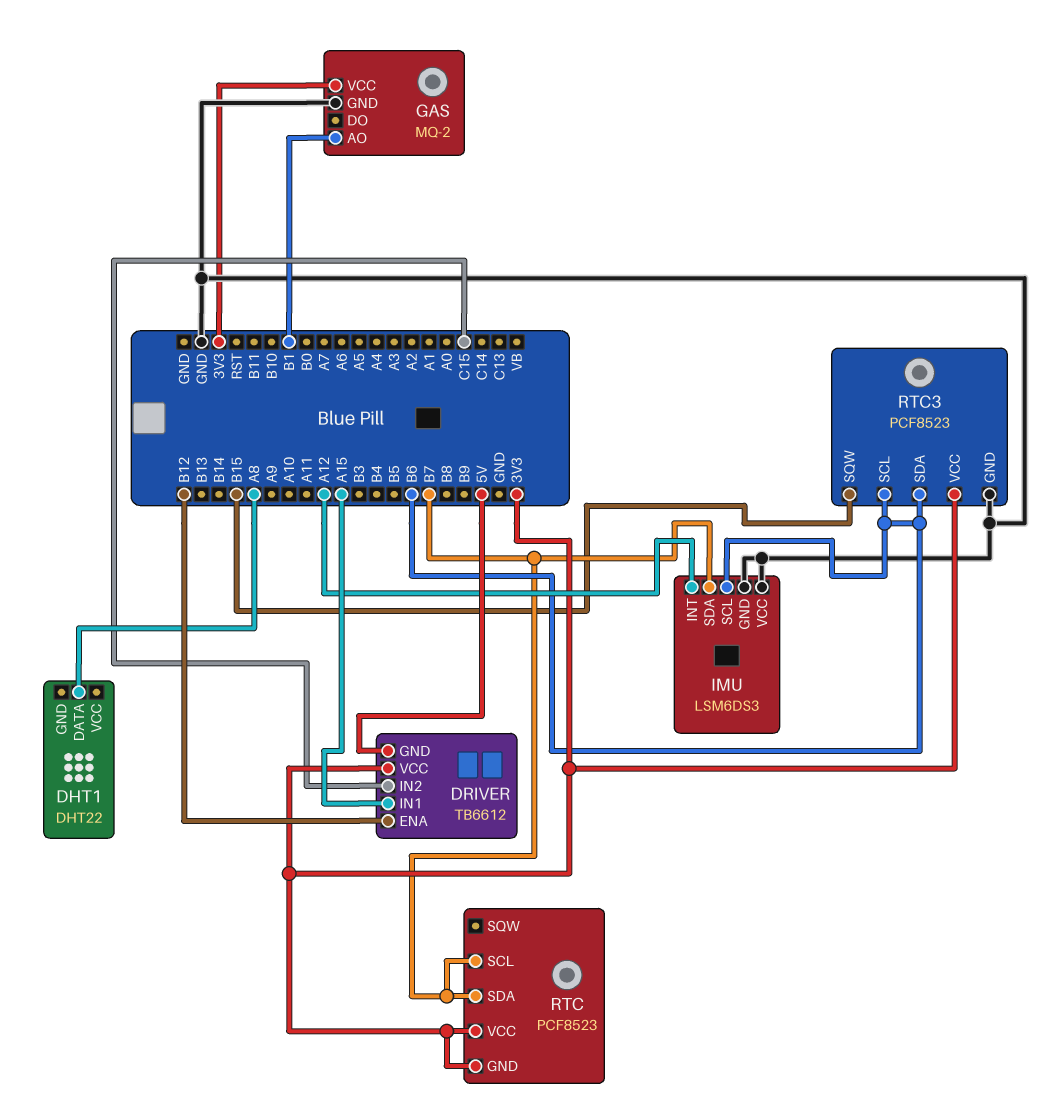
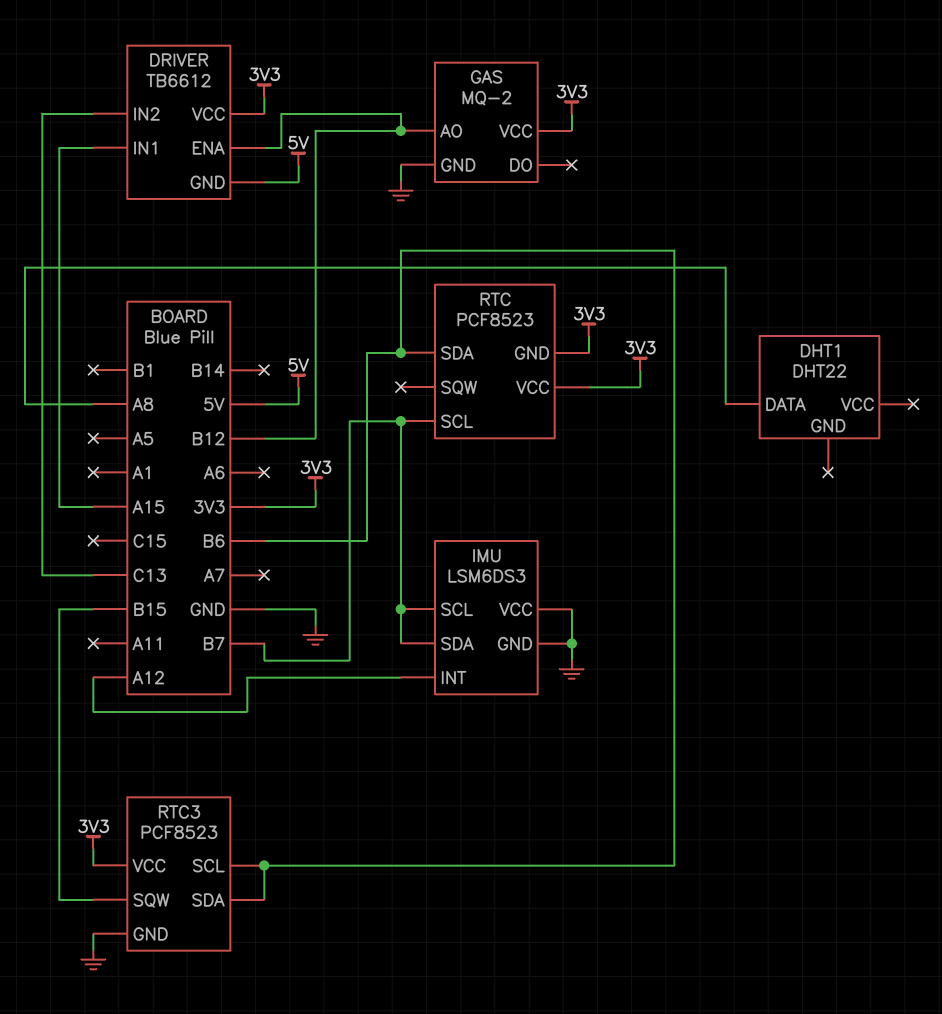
DRIVER pin IN2: C15 -> C13
GAS pin AO: B1 -> B12
IMU pin SCL: B6 -> B7
RTC pin SDA: B7 -> B6

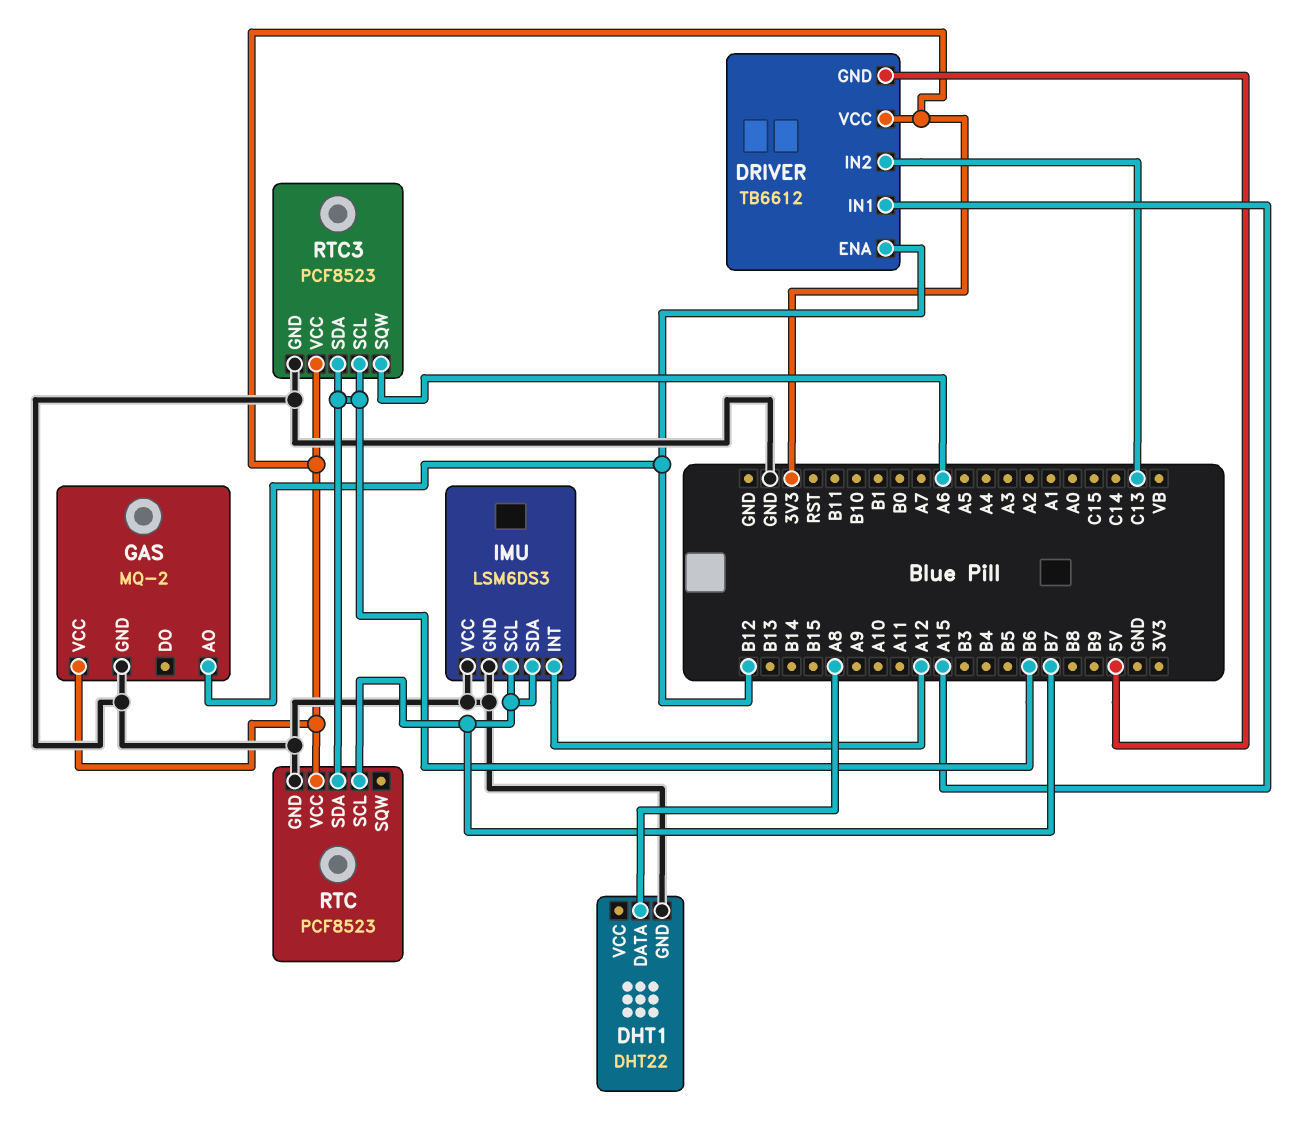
DHT1 pin GND: none -> GND
RTC pin GND: 3V3 -> GND
RTC3 pin SQW: B15 -> A6

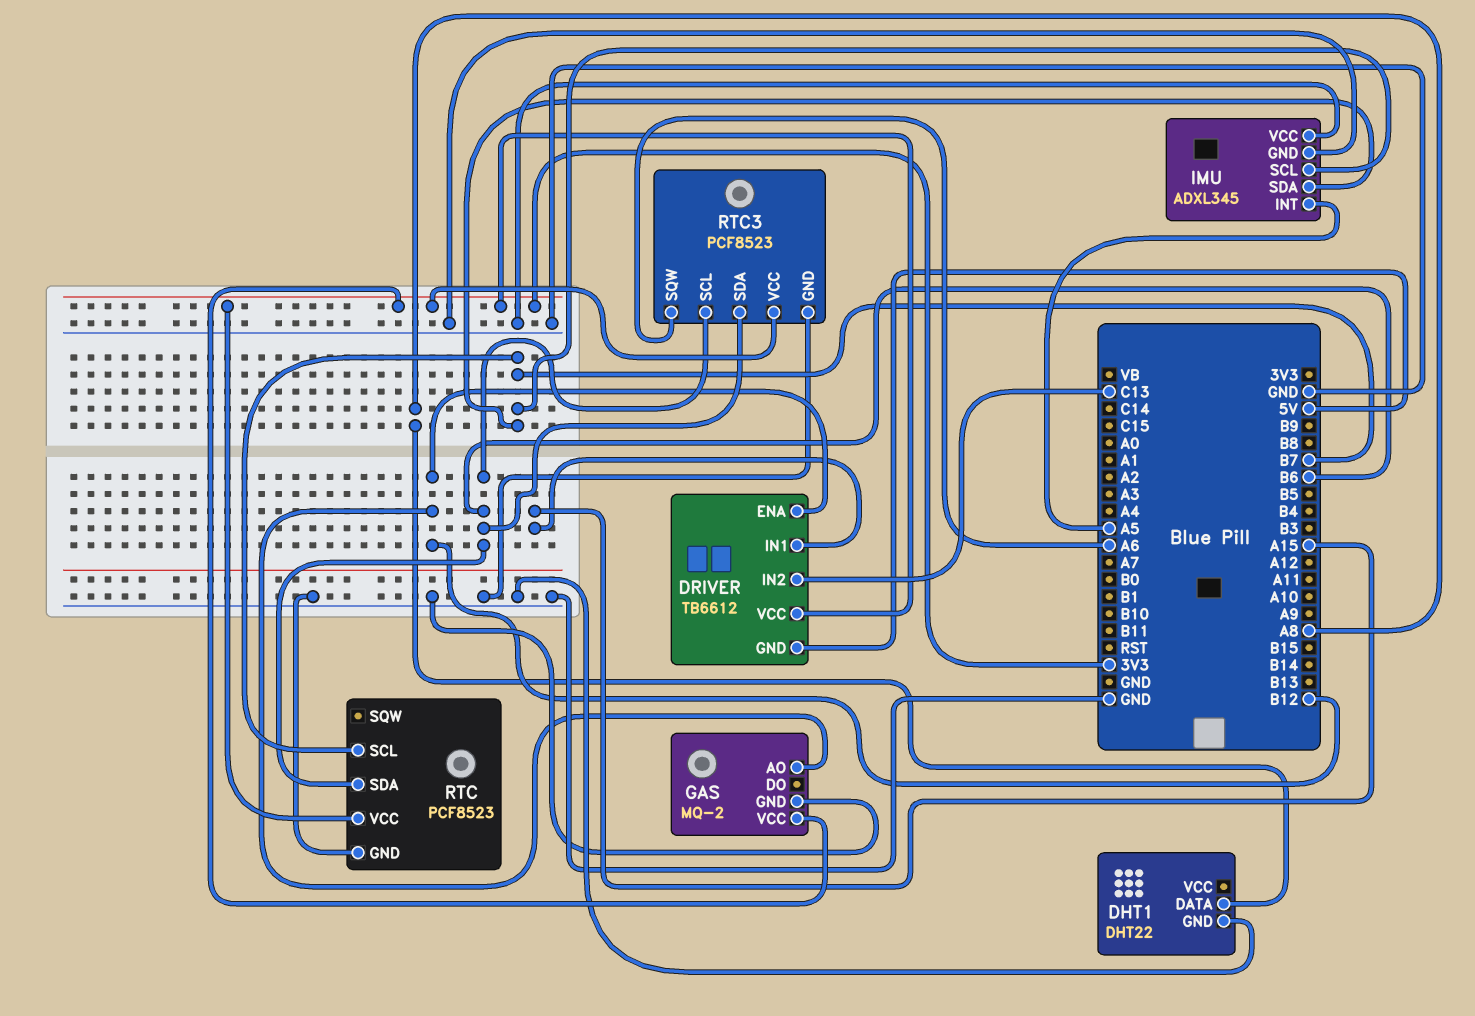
IMU: LSM6DS3 -> ADXL345
IMU pin INT: A12 -> A5

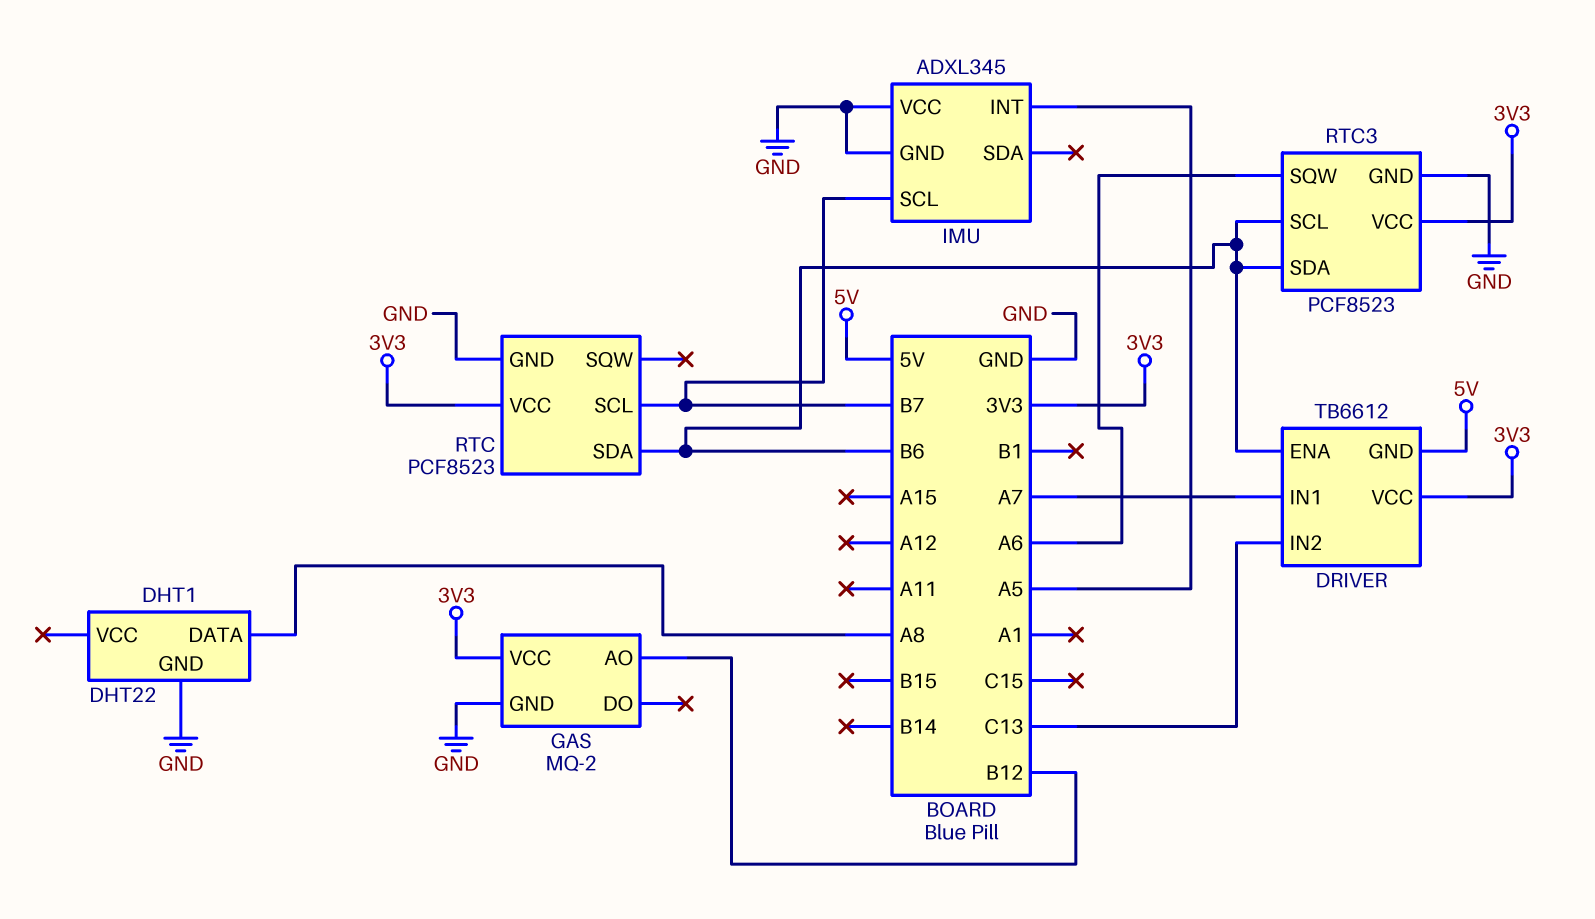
DRIVER pin ENA: B12 -> B6
DRIVER pin IN1: A15 -> A7
IMU pin SDA: B7 -> none

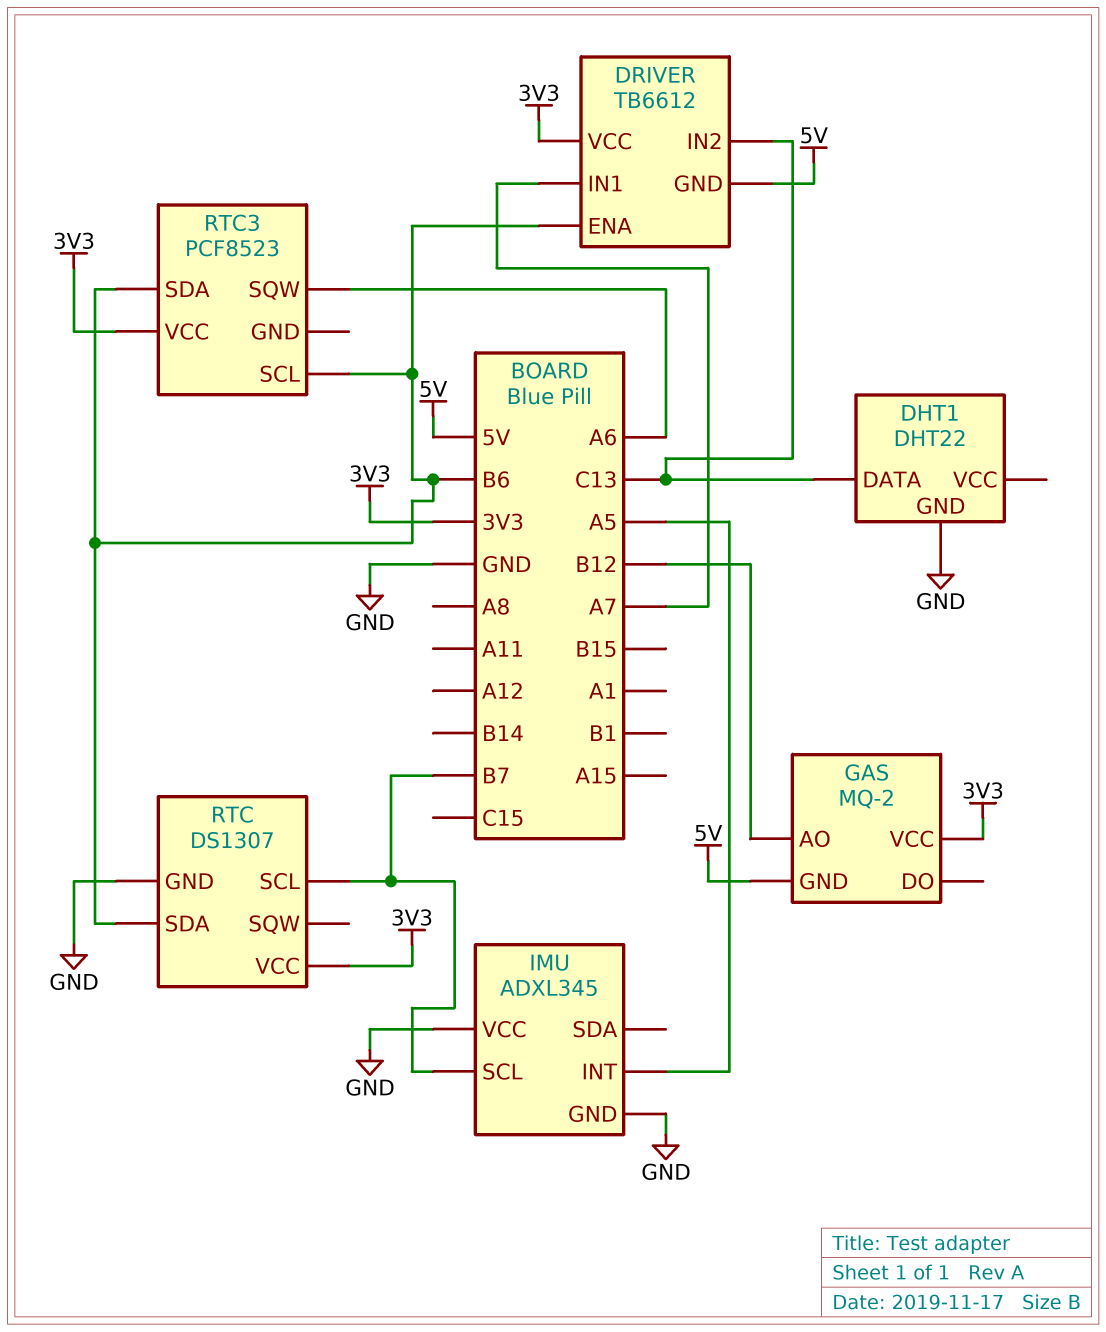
DHT1 pin DATA: A8 -> C13
GAS pin GND: GND -> 5V
RTC: PCF8523 -> DS1307
RTC3 pin GND: GND -> none

